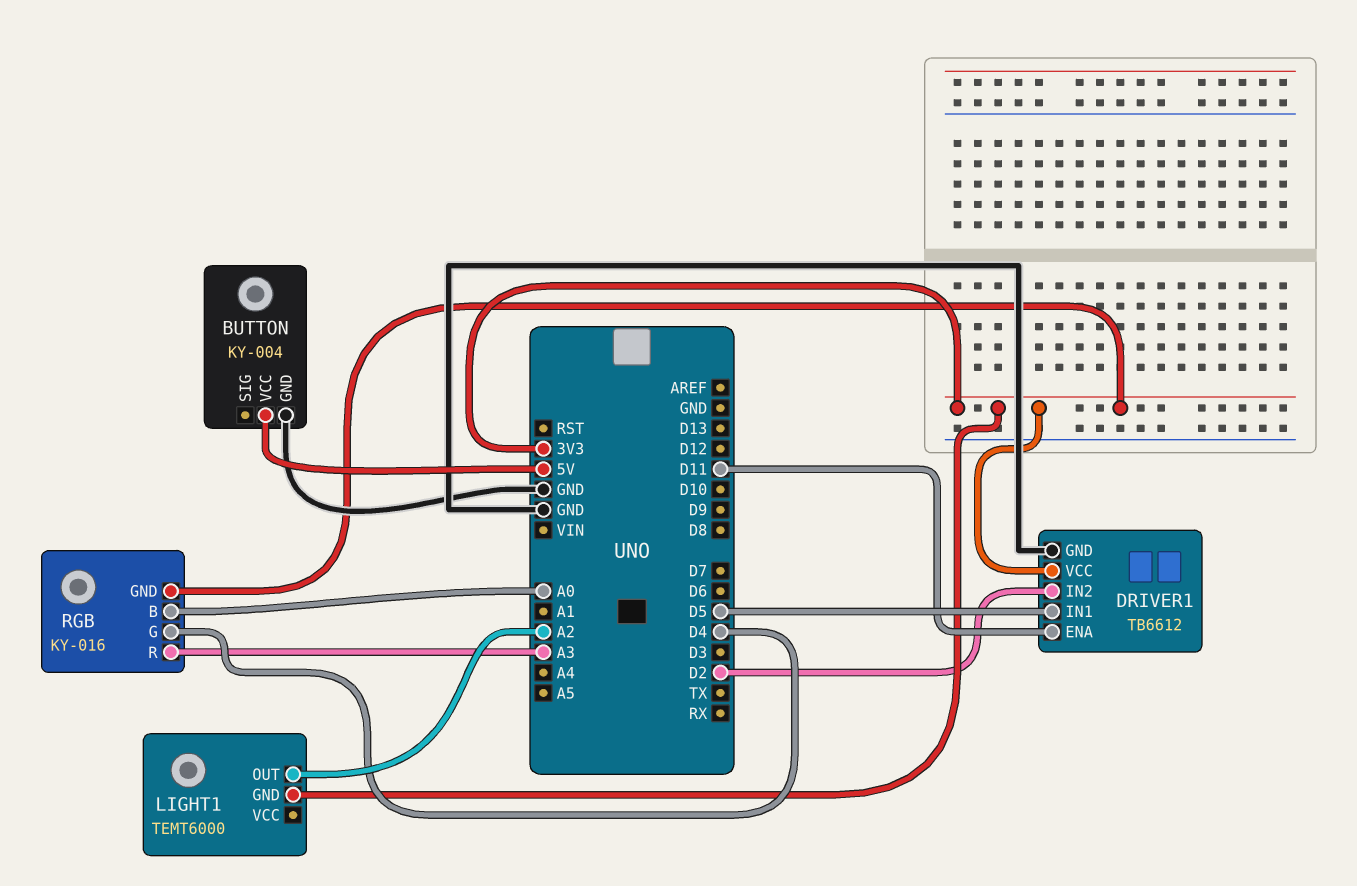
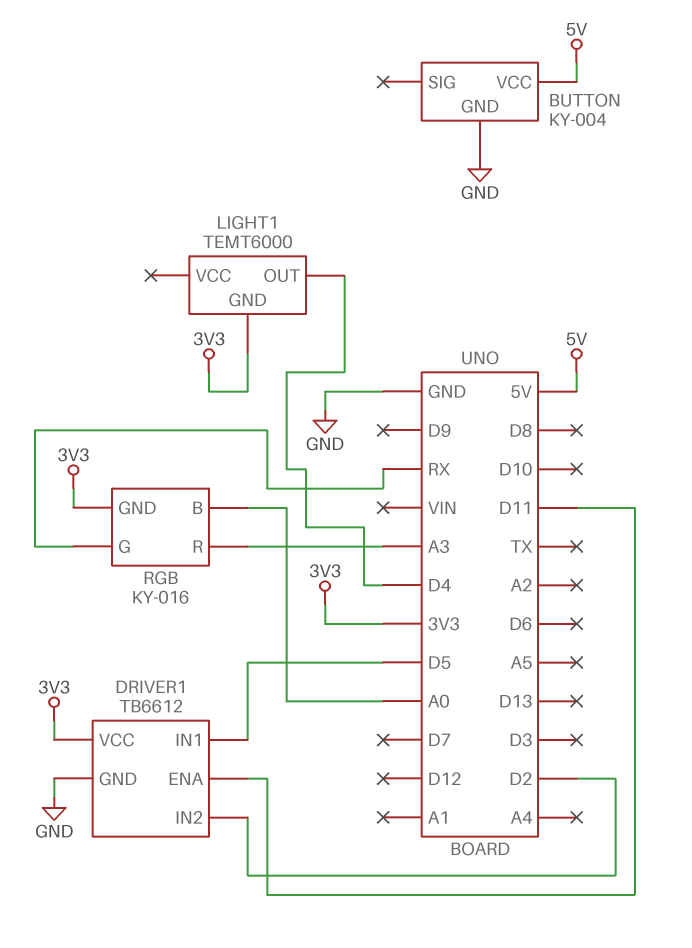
LIGHT1 pin OUT: A2 -> D4
RGB pin G: D4 -> RX

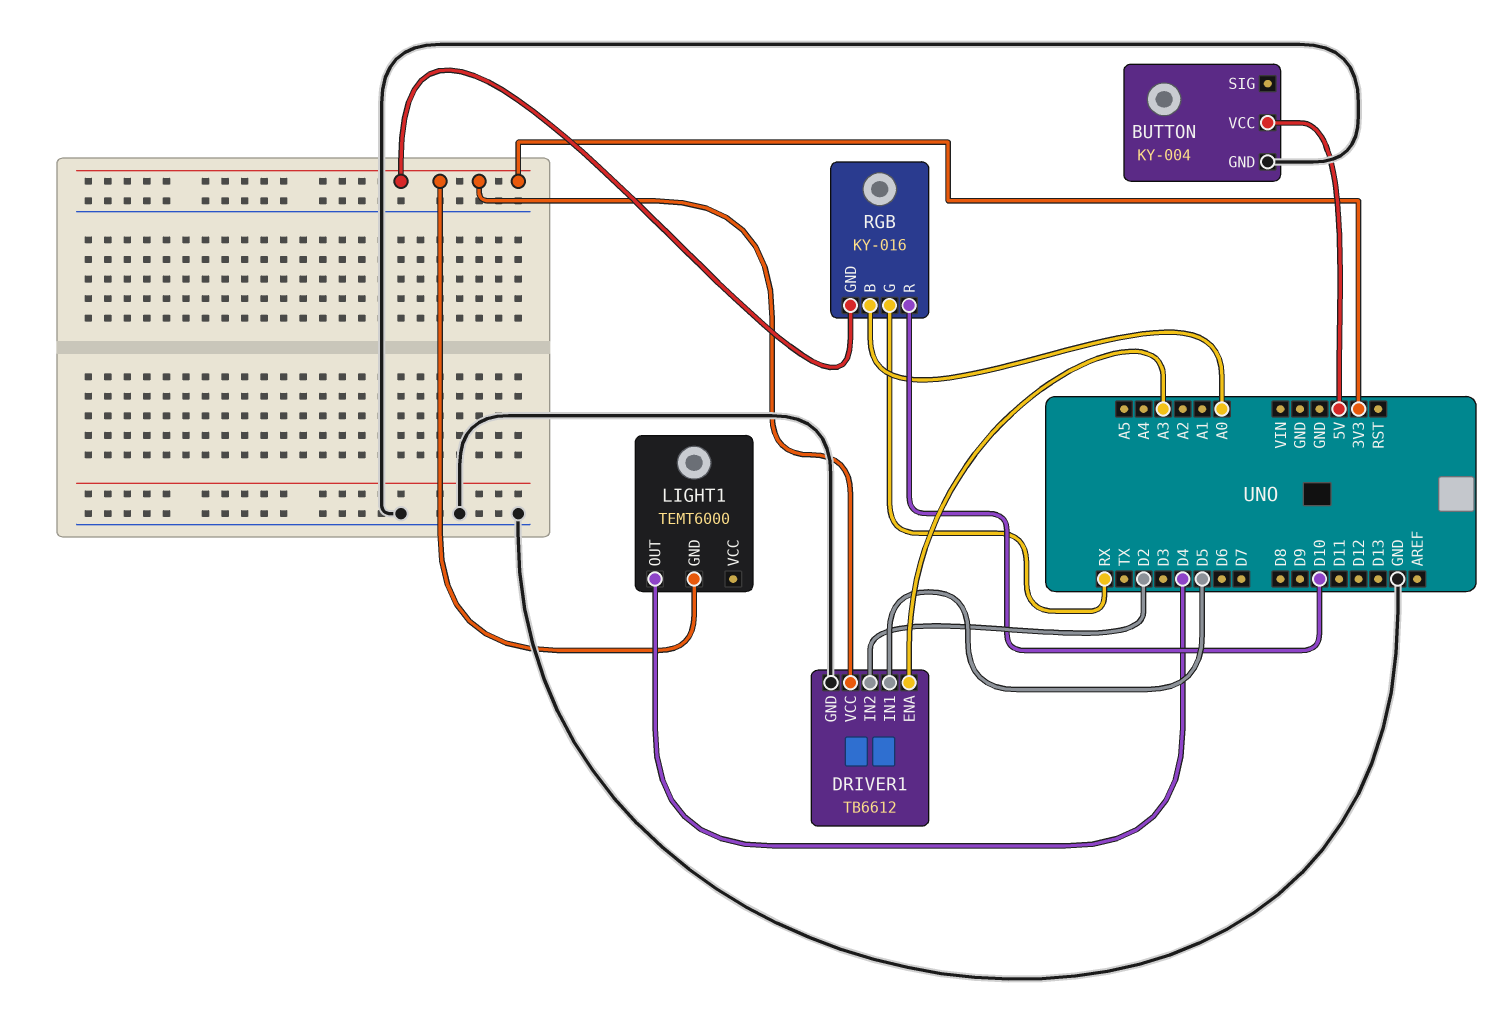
DRIVER1 pin ENA: D11 -> A3
RGB pin R: A3 -> D10

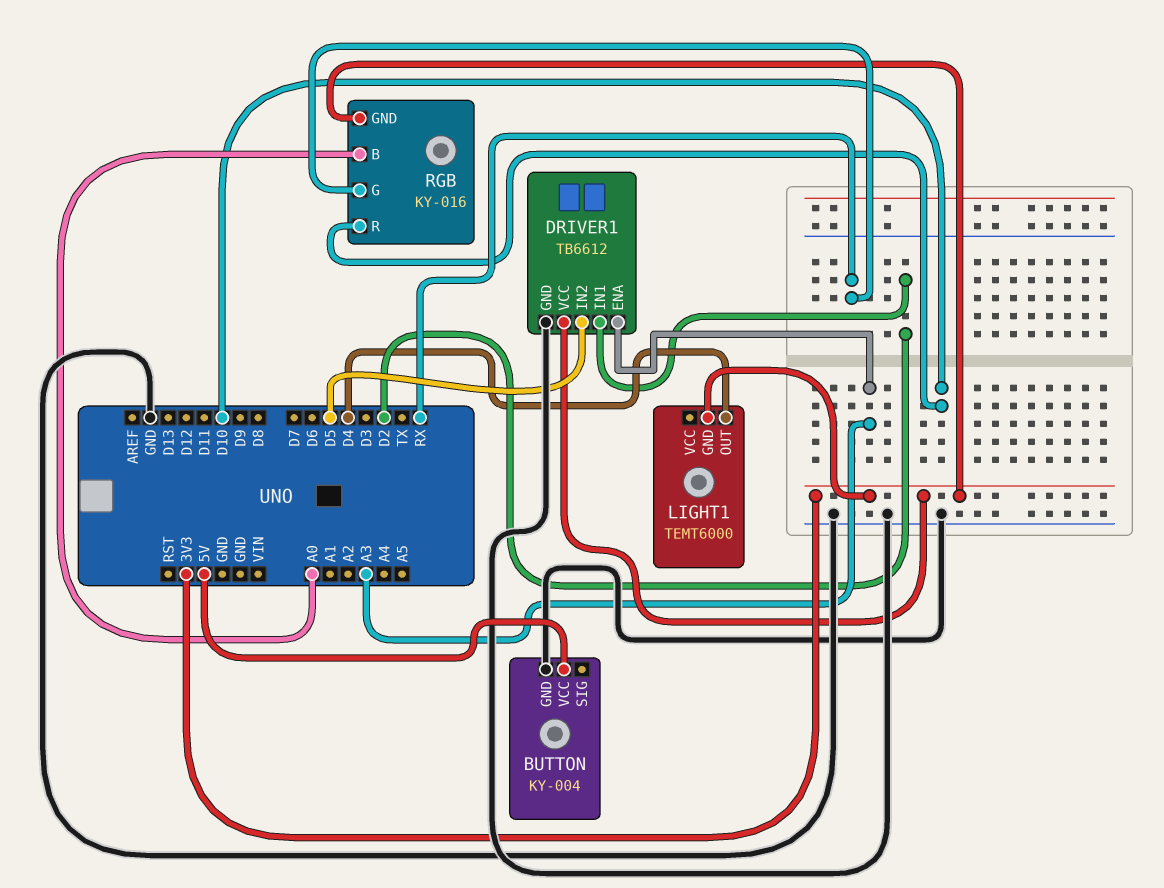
DRIVER1 pin IN1: D5 -> D2
DRIVER1 pin IN2: D2 -> D5

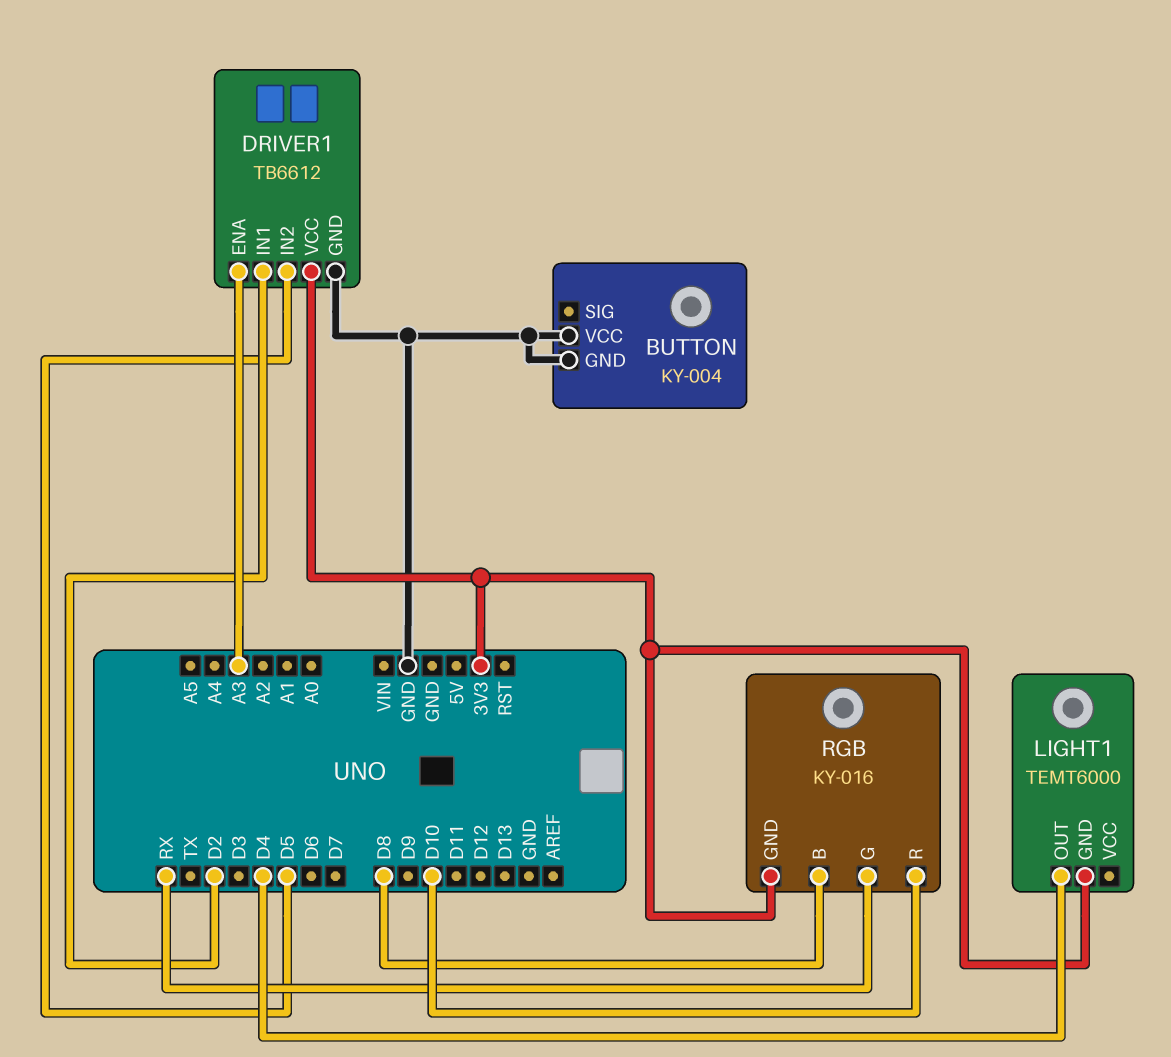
BUTTON pin VCC: 5V -> GND
RGB pin B: A0 -> D8

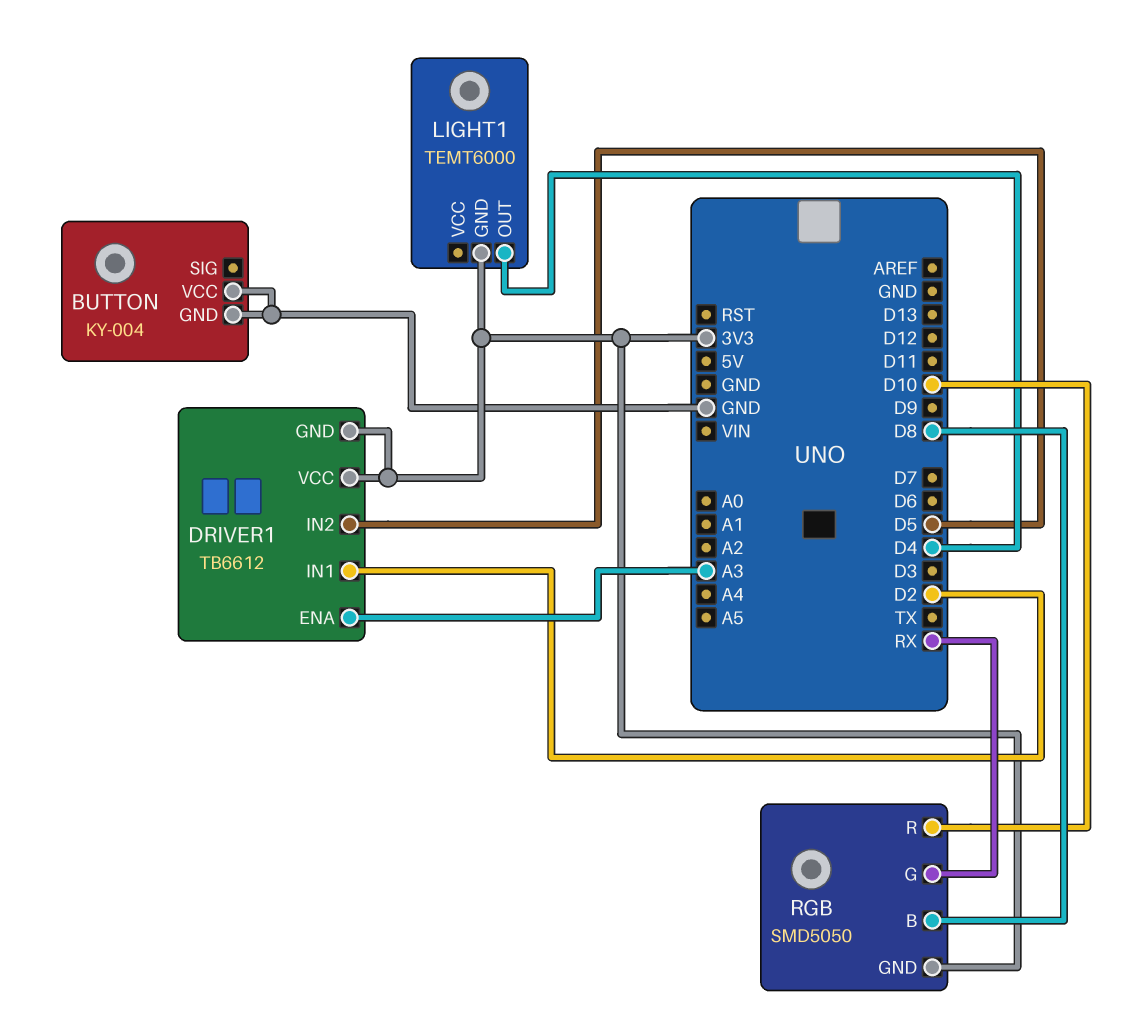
DRIVER1 pin GND: GND -> 3V3
RGB: KY-016 -> SMD5050

